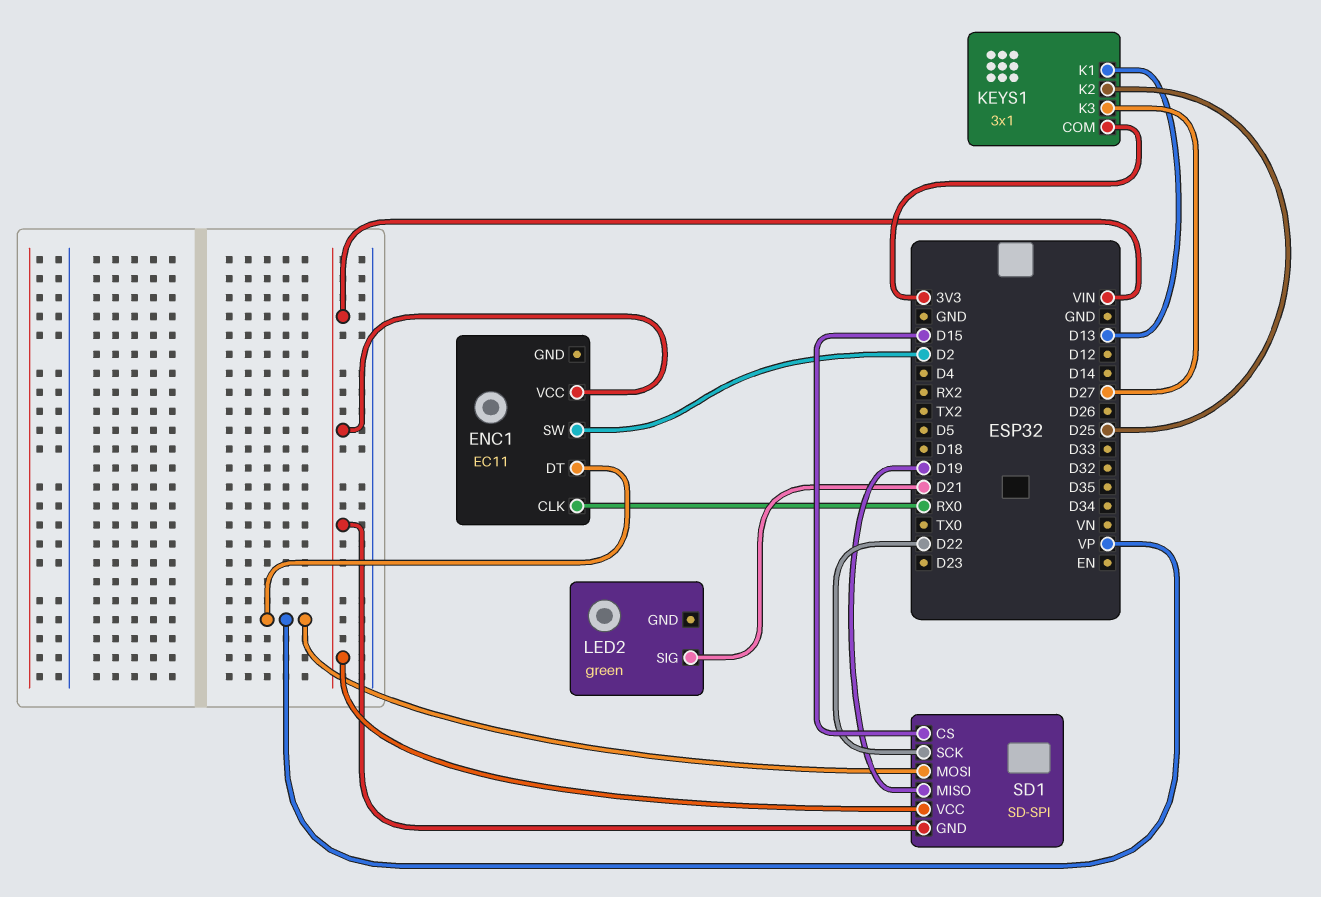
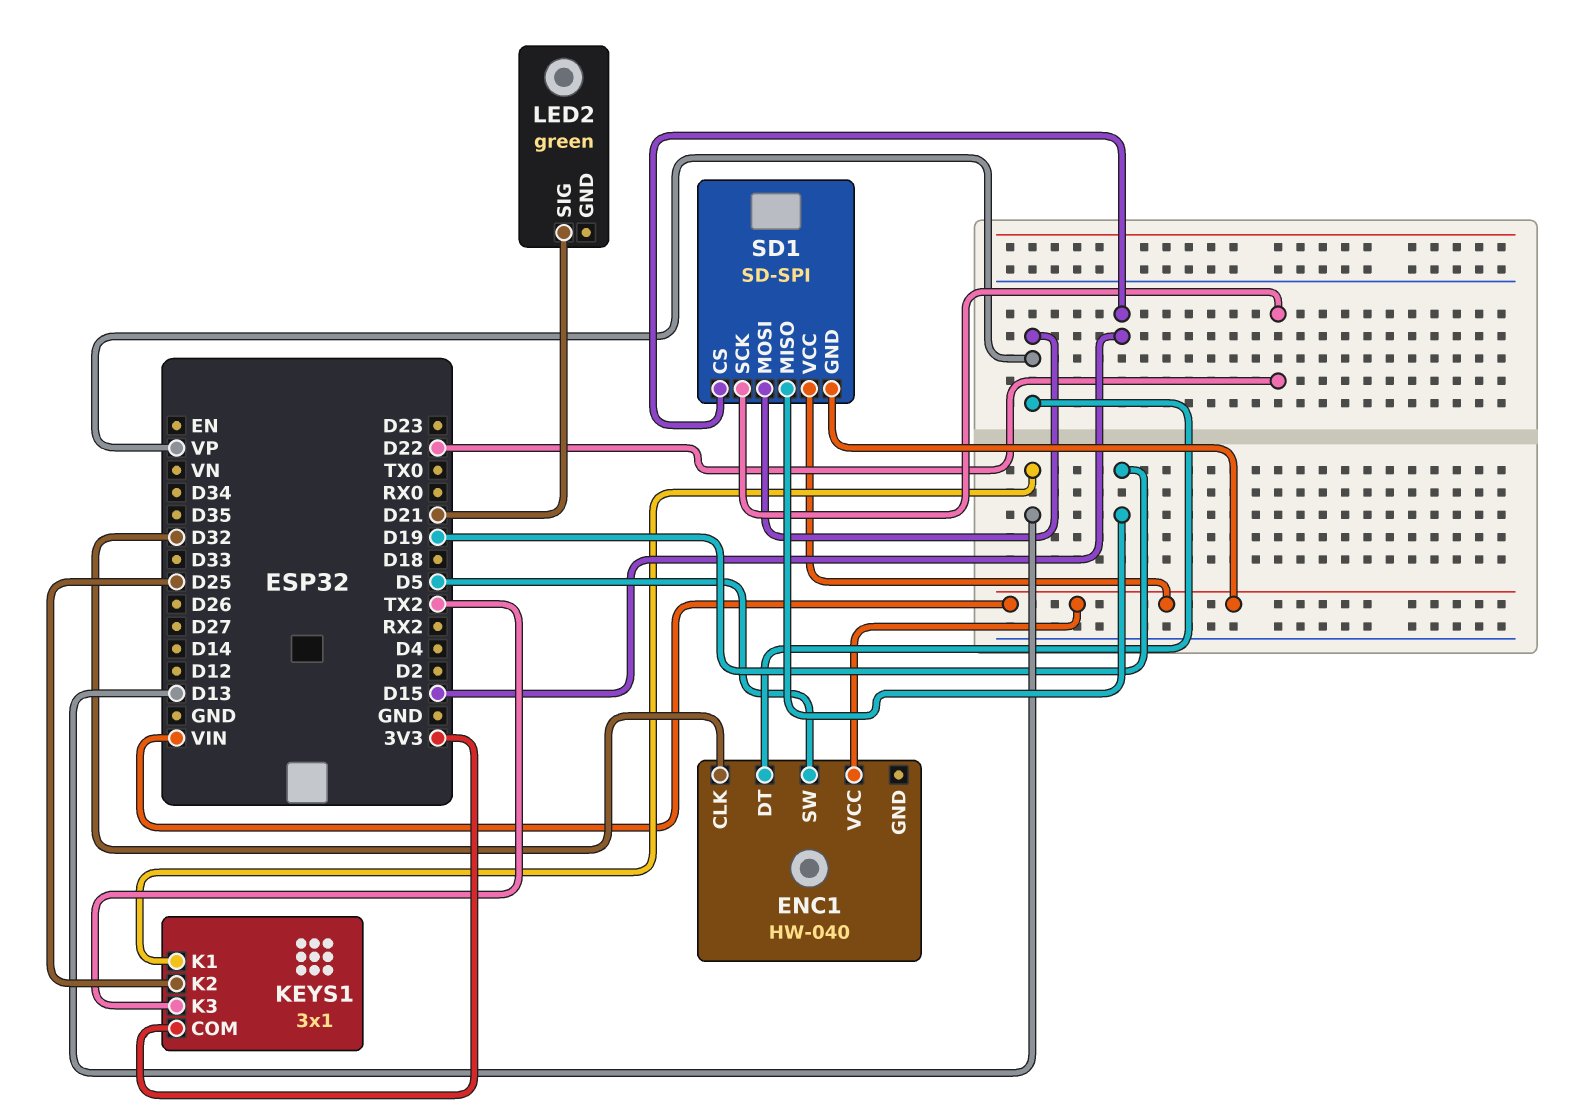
ENC1: EC11 -> HW-040
ENC1 pin CLK: RX0 -> D32
ENC1 pin SW: D2 -> D5
KEYS1 pin K3: D27 -> TX2

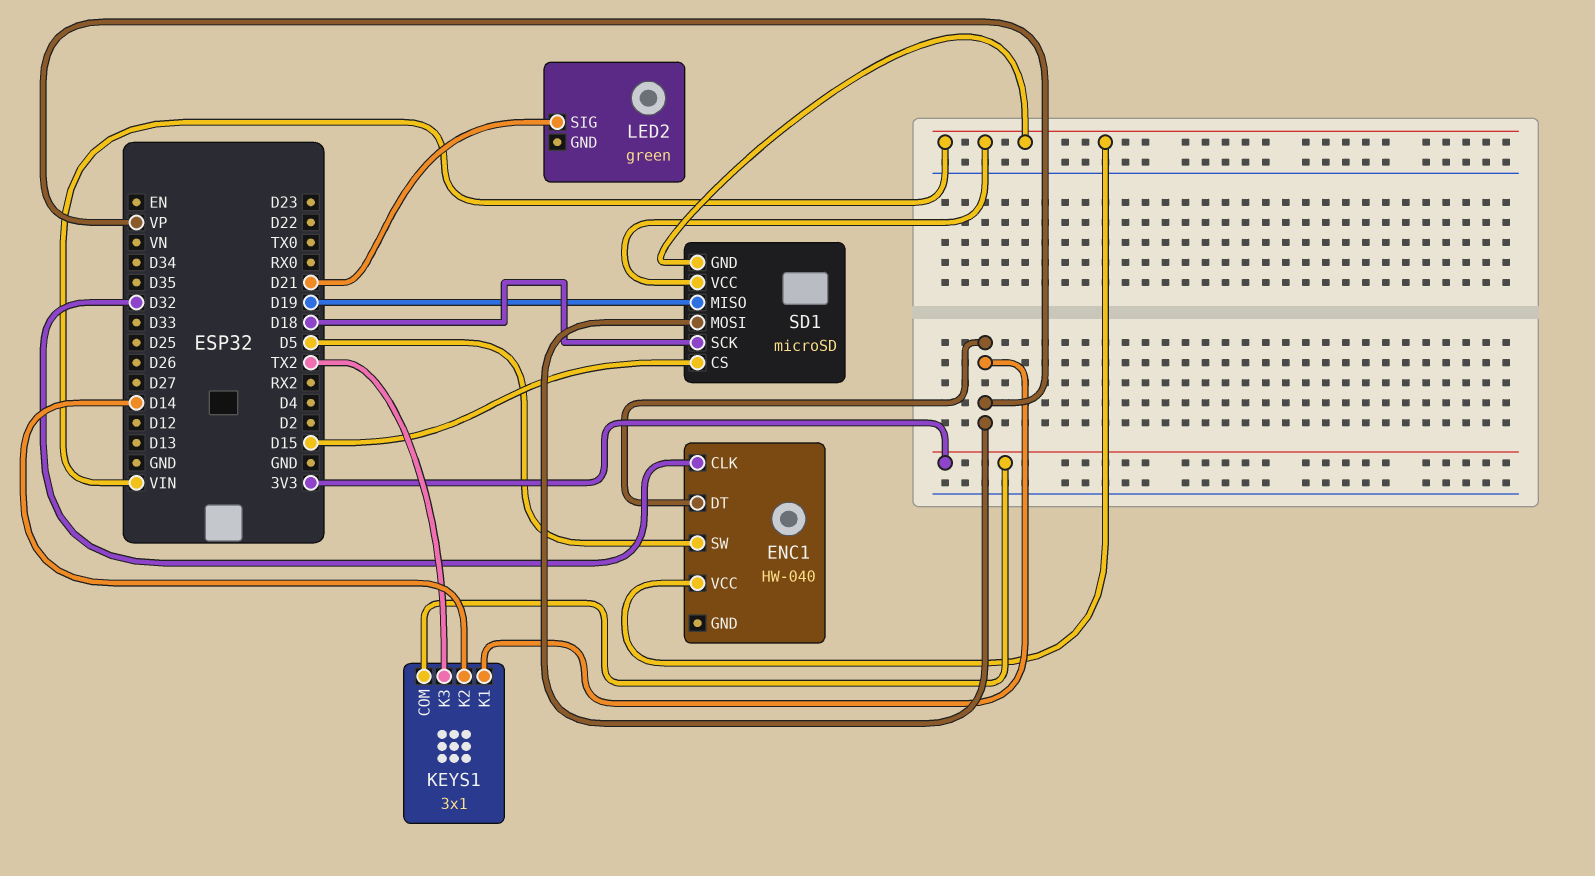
KEYS1 pin K1: D13 -> VP
KEYS1 pin K2: D25 -> D14
SD1: SD-SPI -> microSD
SD1 pin SCK: D22 -> D18

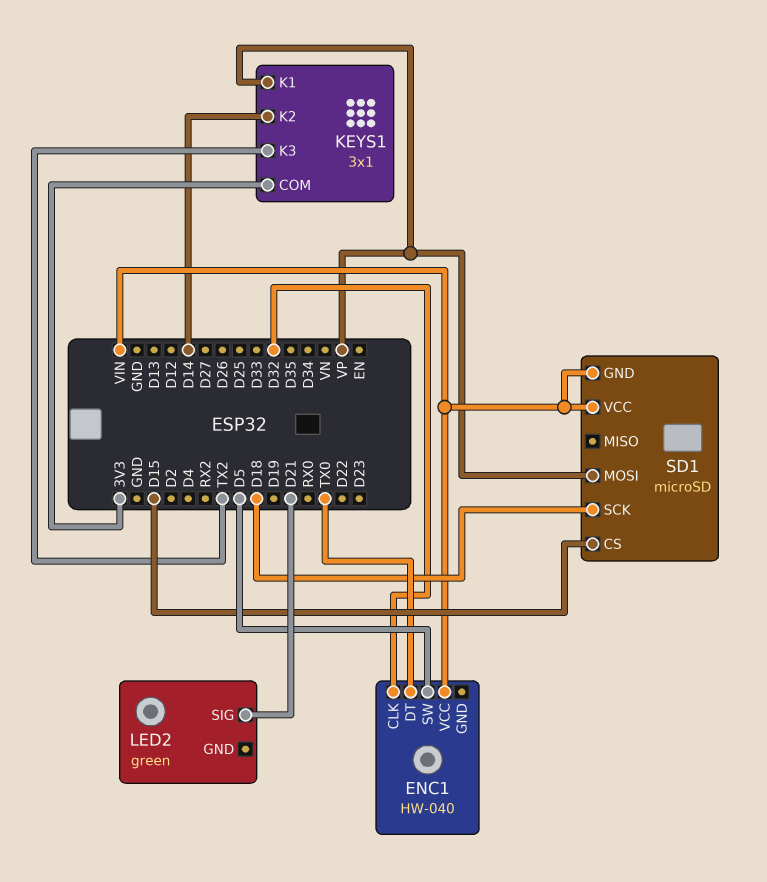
ENC1 pin DT: VP -> TX0
SD1 pin MISO: D19 -> none

